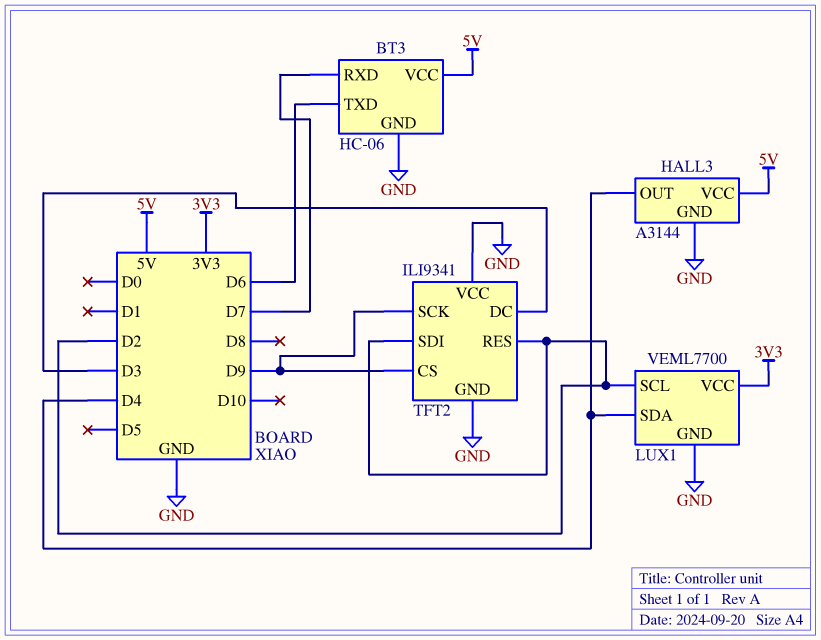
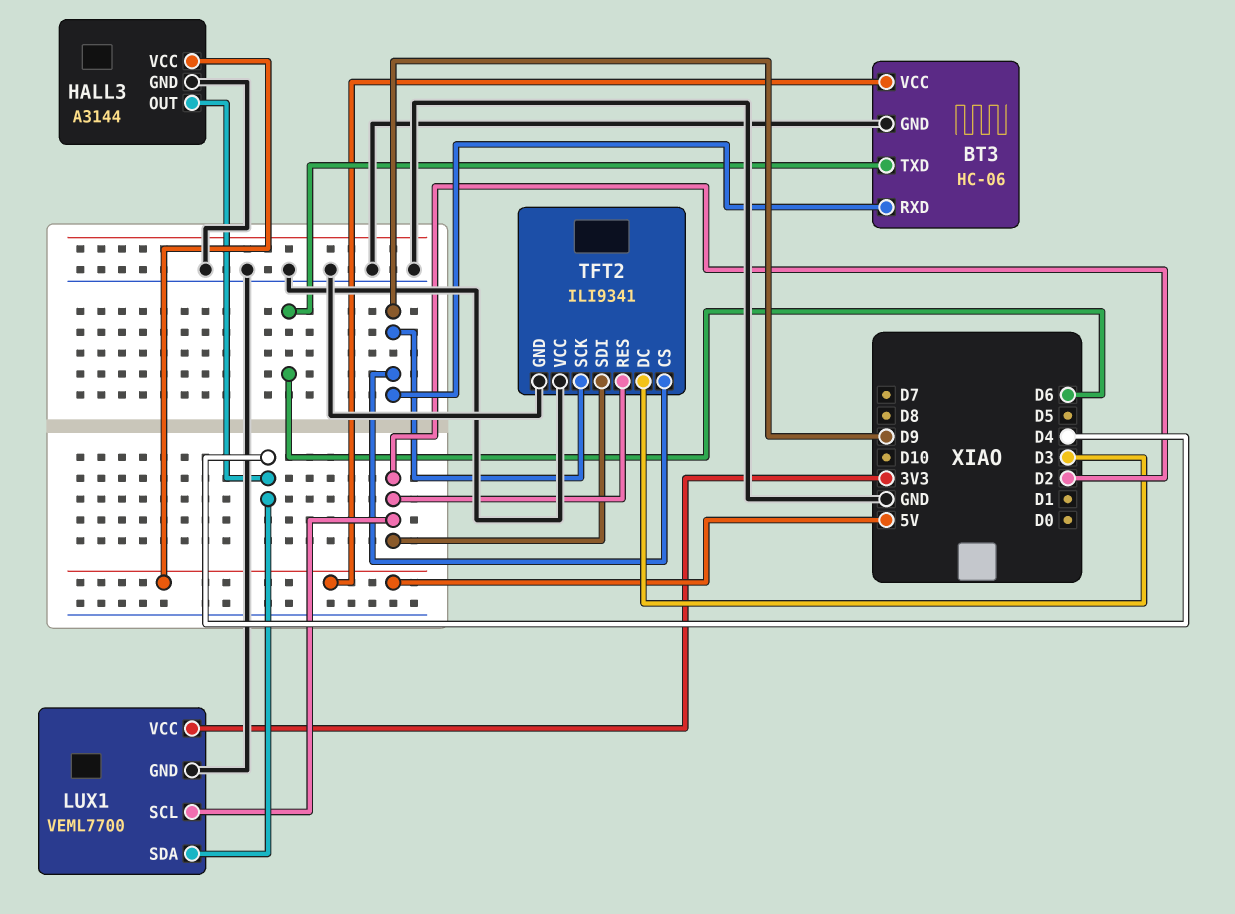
BT3 pin RXD: D7 -> D9

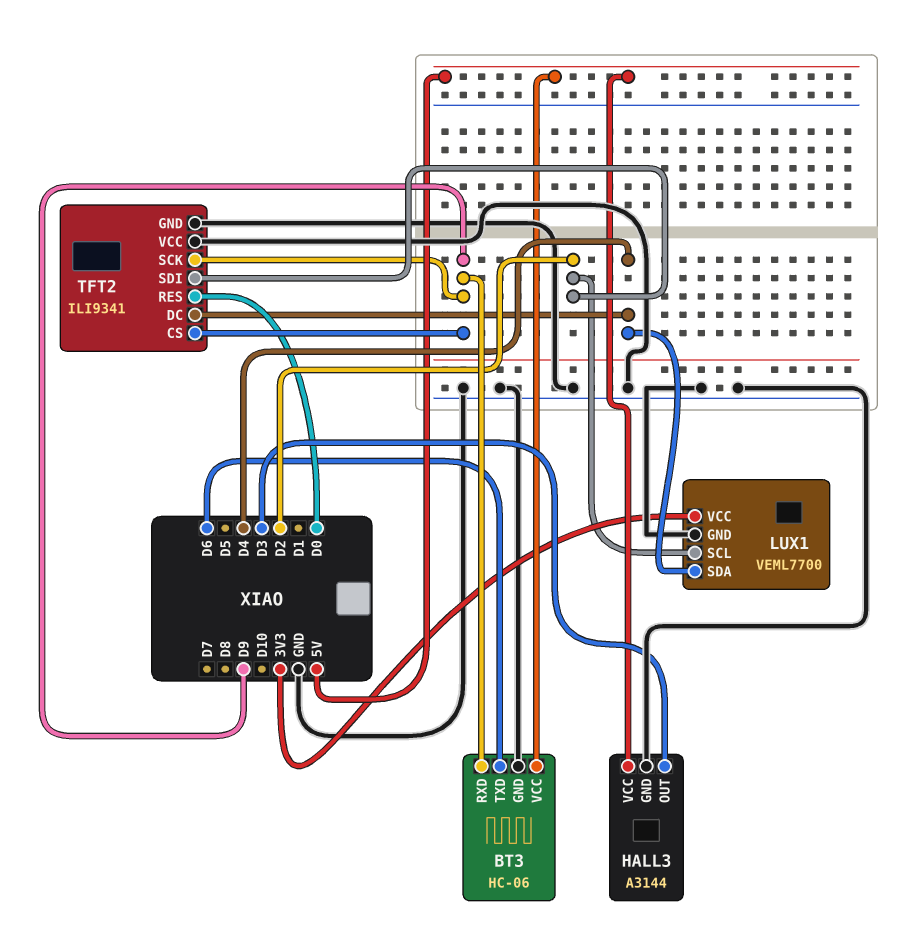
HALL3 pin OUT: D4 -> D3
TFT2 pin DC: D3 -> D4
TFT2 pin RES: D2 -> D0

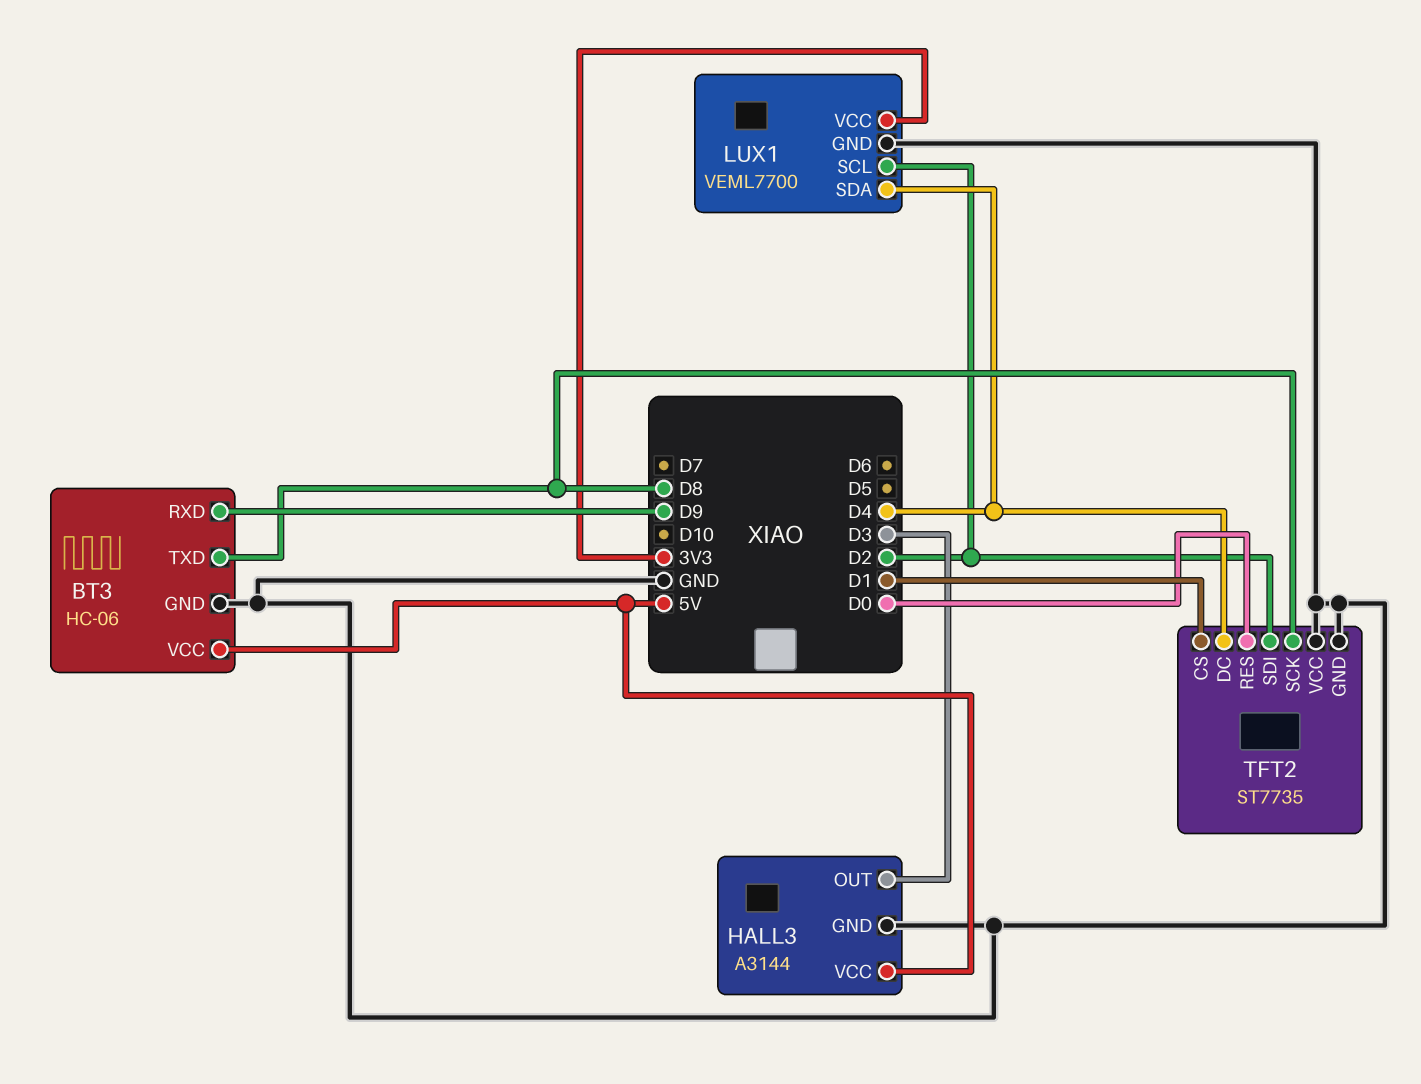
BT3 pin TXD: D6 -> D8
TFT2: ILI9341 -> ST7735
TFT2 pin CS: D9 -> D1
TFT2 pin SCK: D9 -> D8

